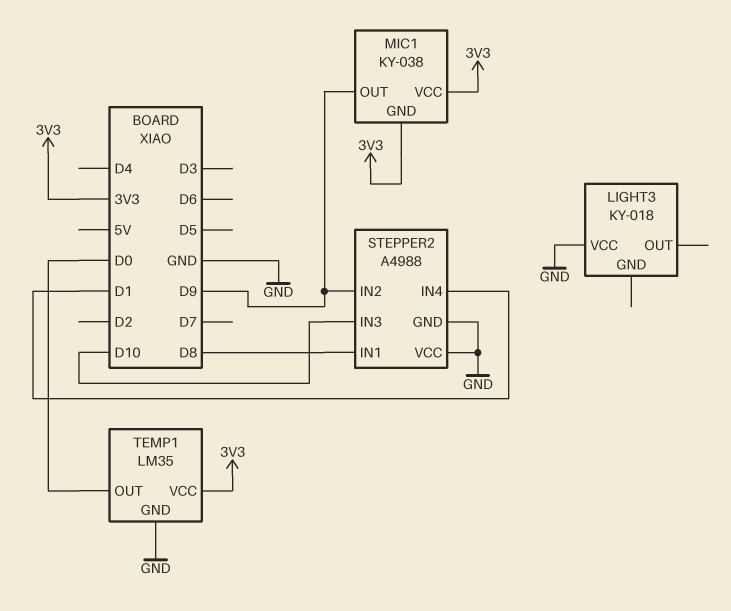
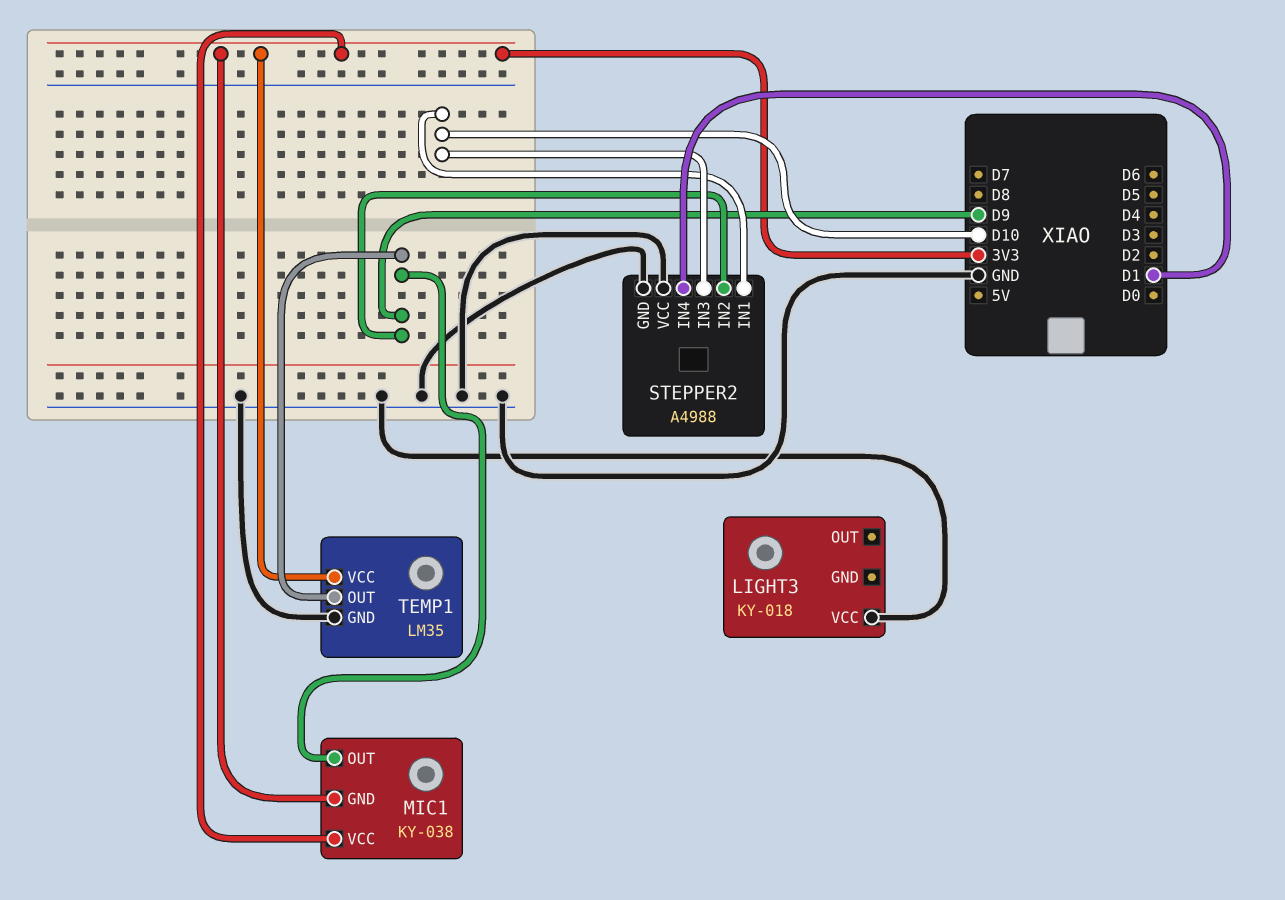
STEPPER2 pin IN1: D8 -> D10
TEMP1 pin OUT: D0 -> D9

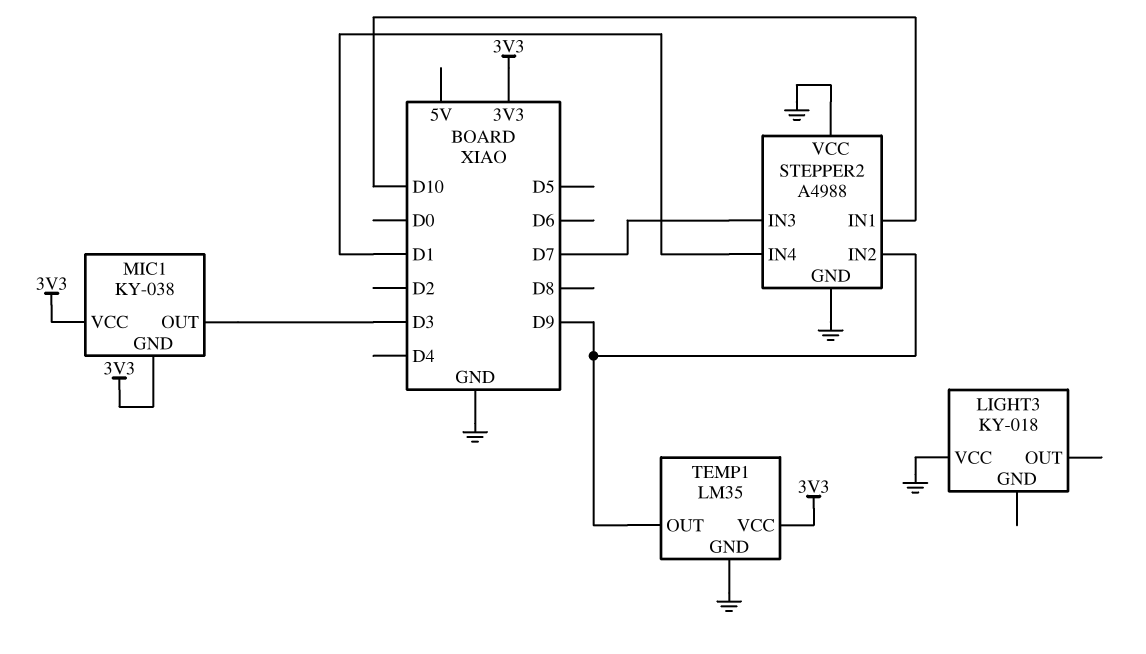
MIC1 pin OUT: D9 -> D3
STEPPER2 pin IN3: D10 -> D7

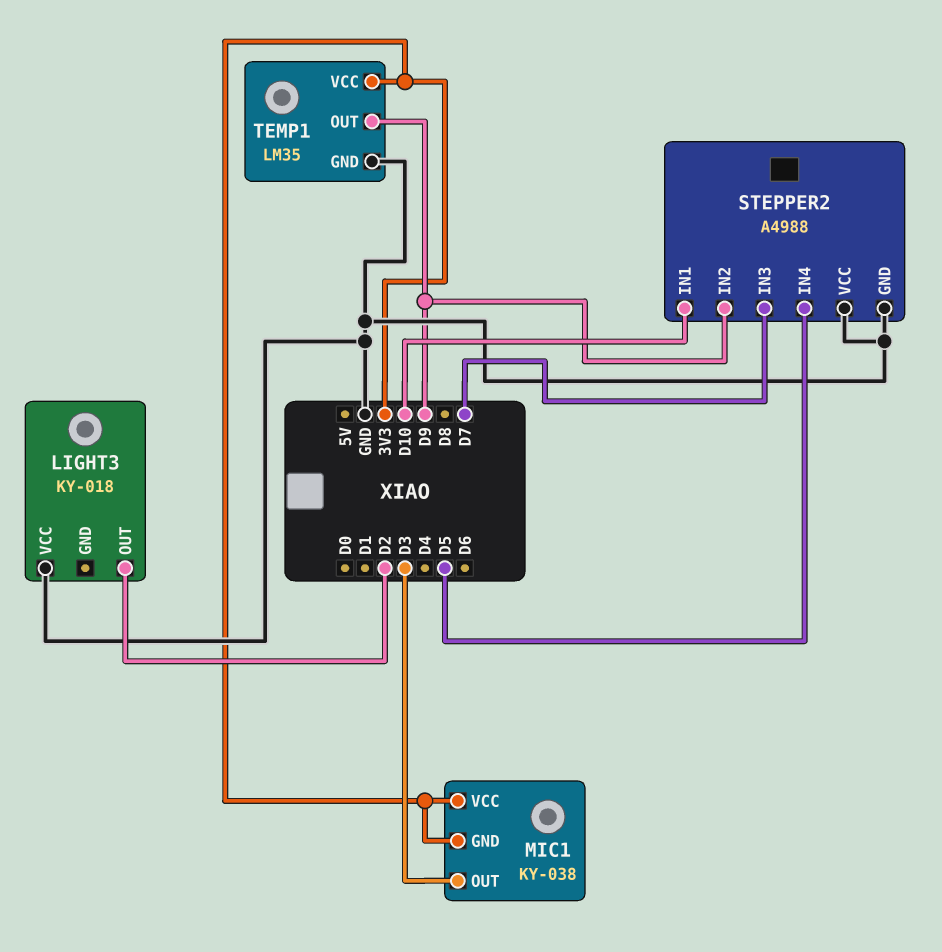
LIGHT3 pin OUT: none -> D2
STEPPER2 pin IN4: D1 -> D5

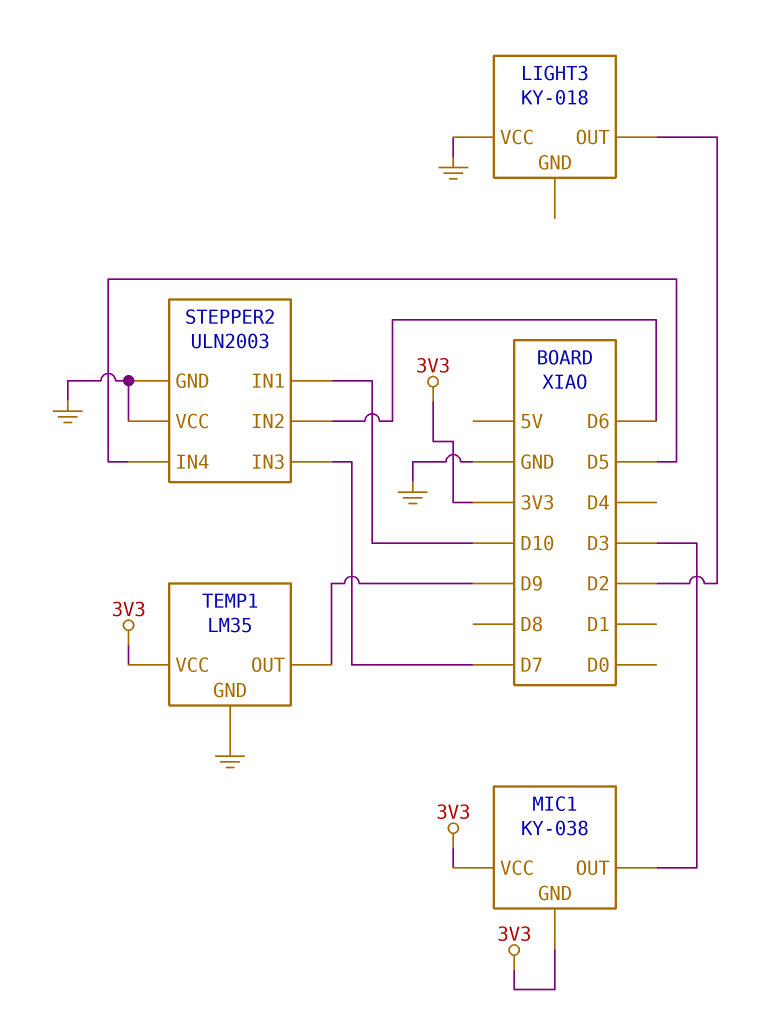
STEPPER2: A4988 -> ULN2003
STEPPER2 pin IN2: D9 -> D6

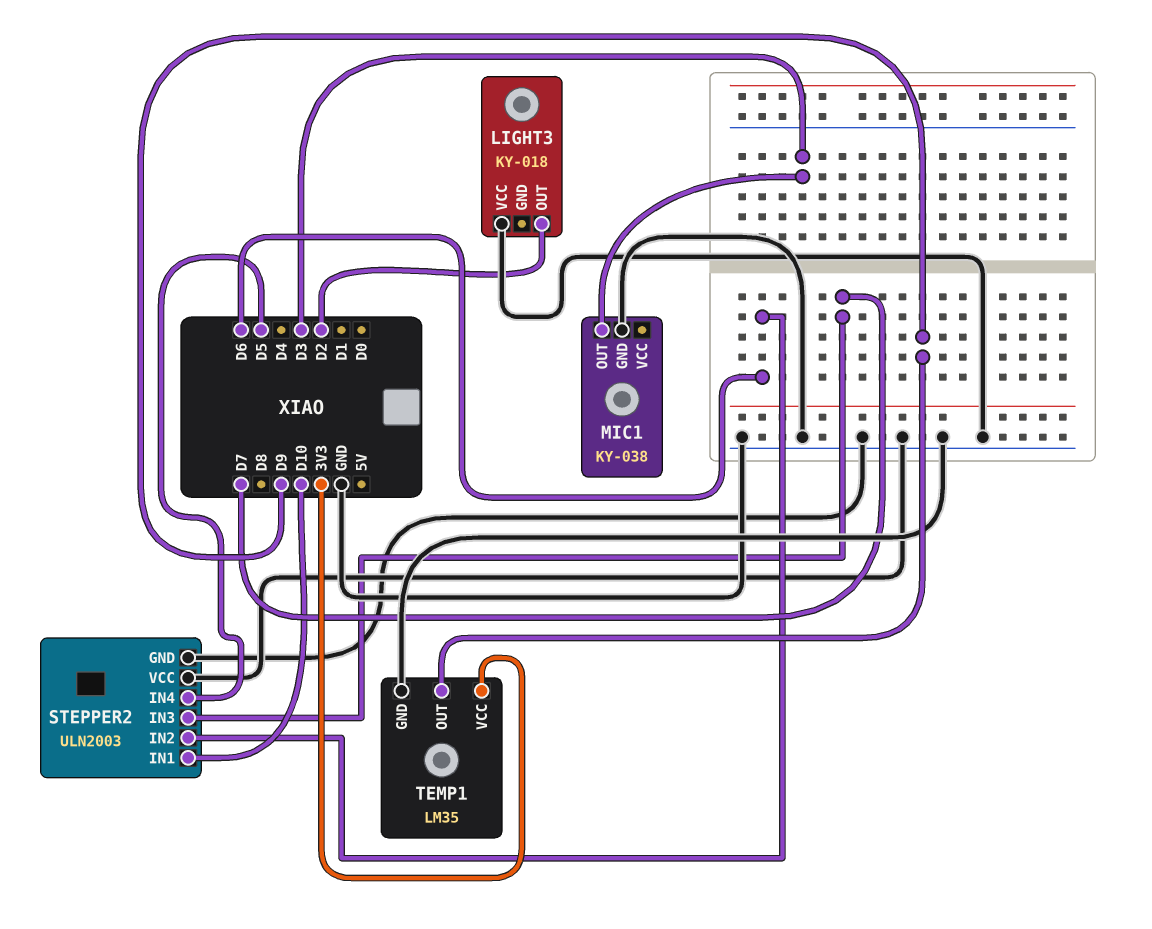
MIC1 pin GND: 3V3 -> GND
MIC1 pin VCC: 3V3 -> none

